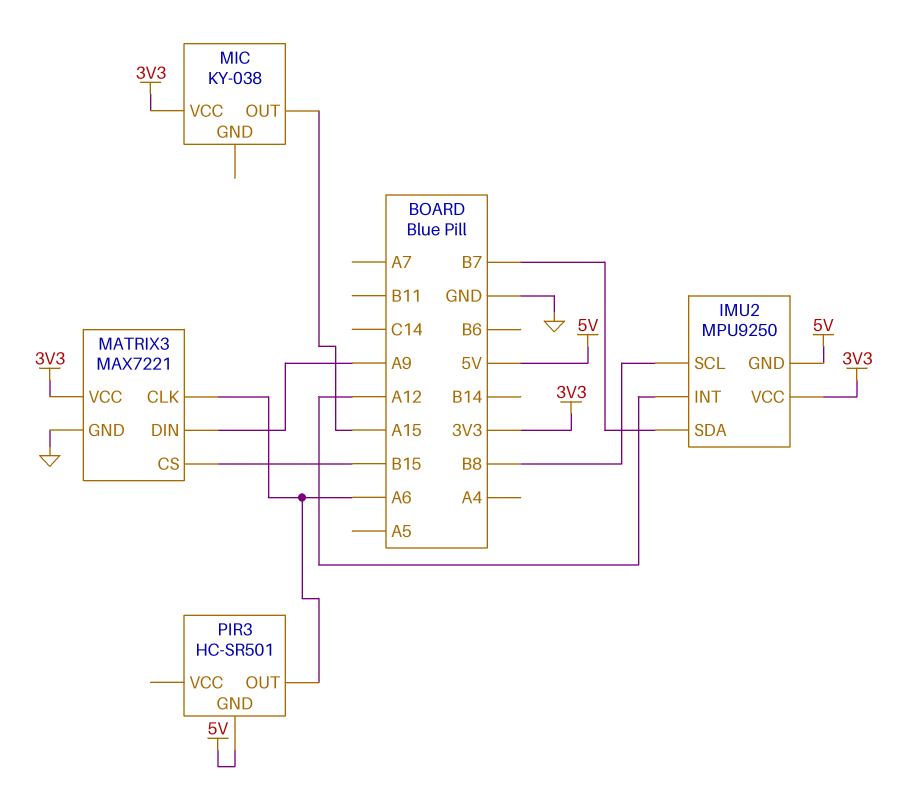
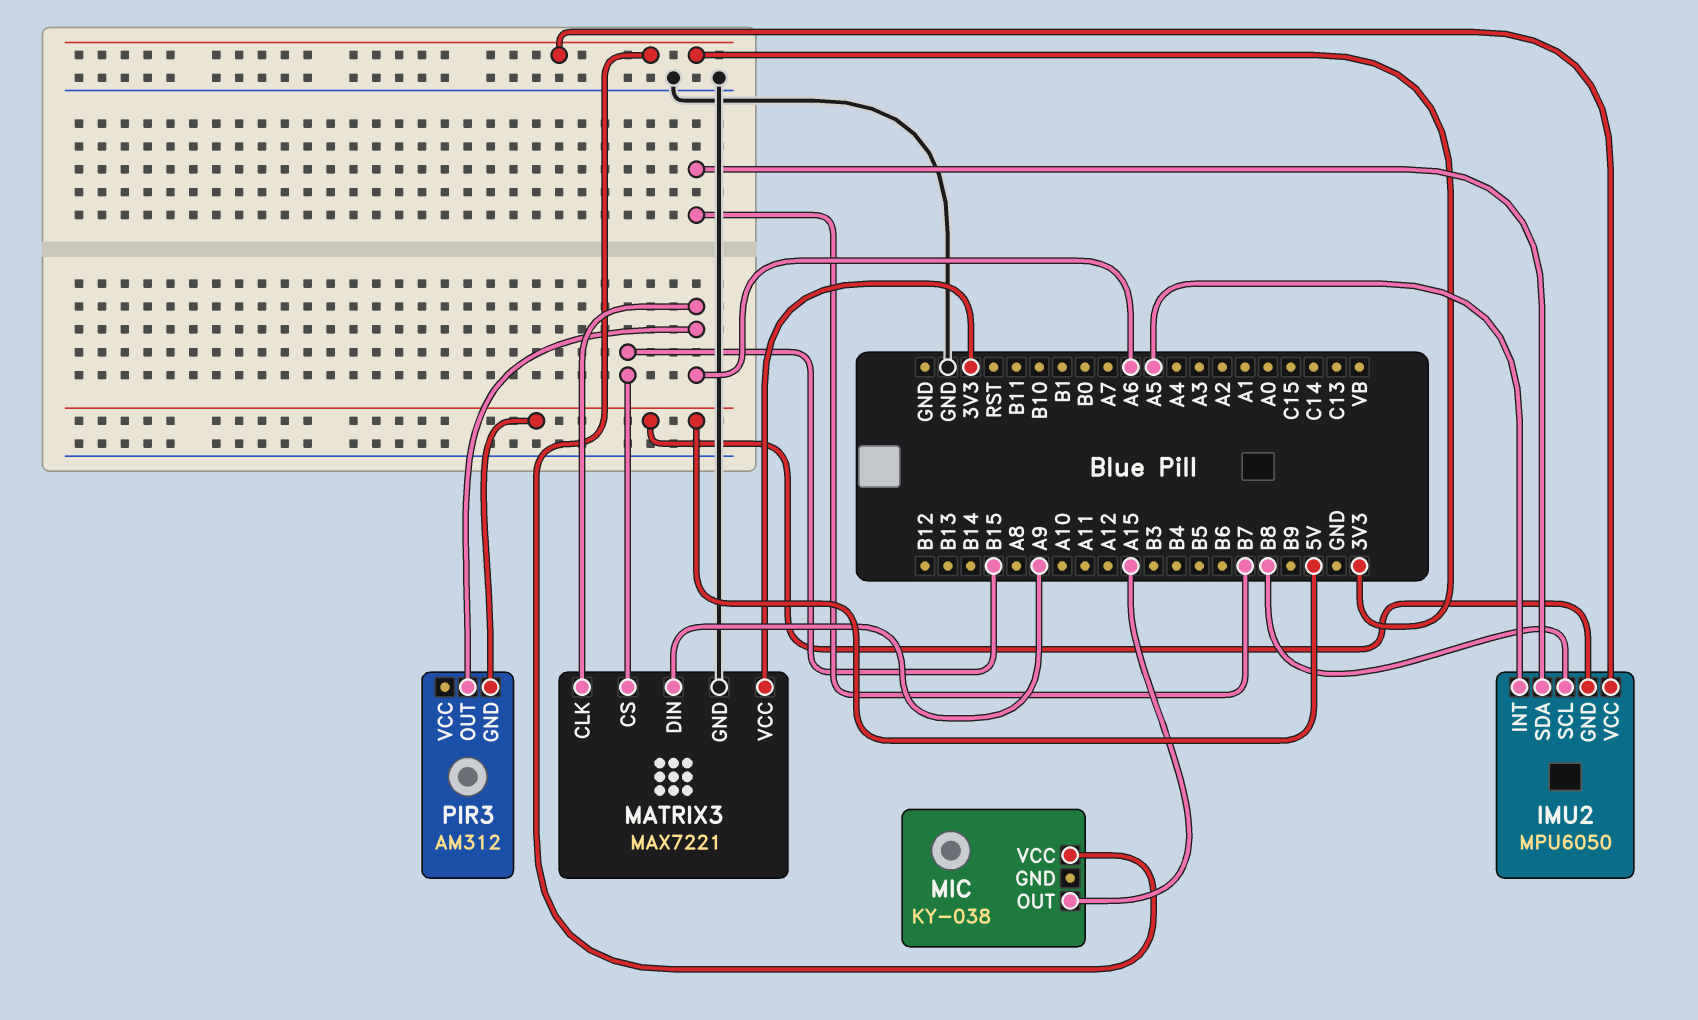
IMU2: MPU9250 -> MPU6050
IMU2 pin INT: A12 -> A5
PIR3: HC-SR501 -> AM312

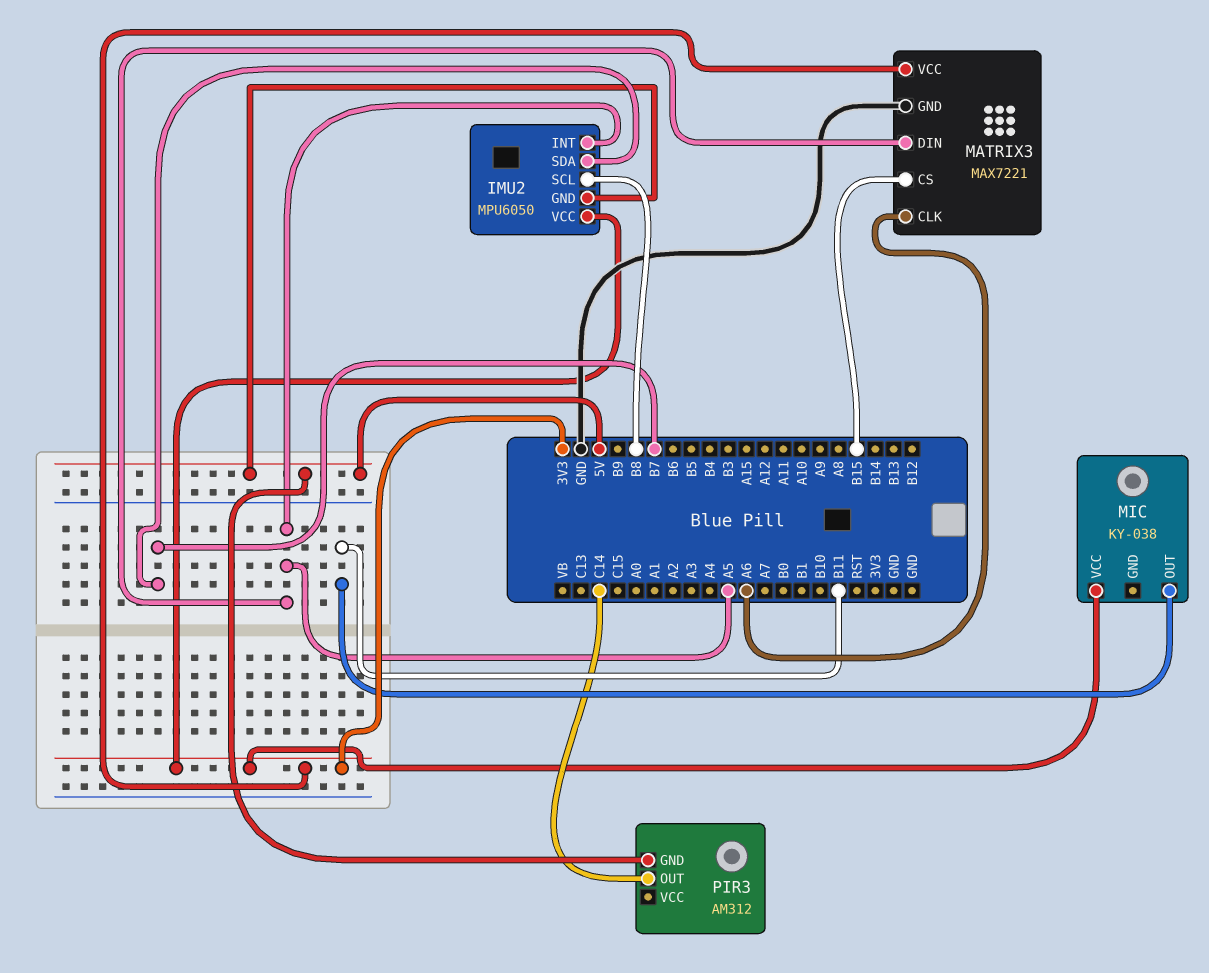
MATRIX3 pin DIN: A9 -> A5
MIC pin OUT: A15 -> B11
PIR3 pin OUT: A6 -> C14

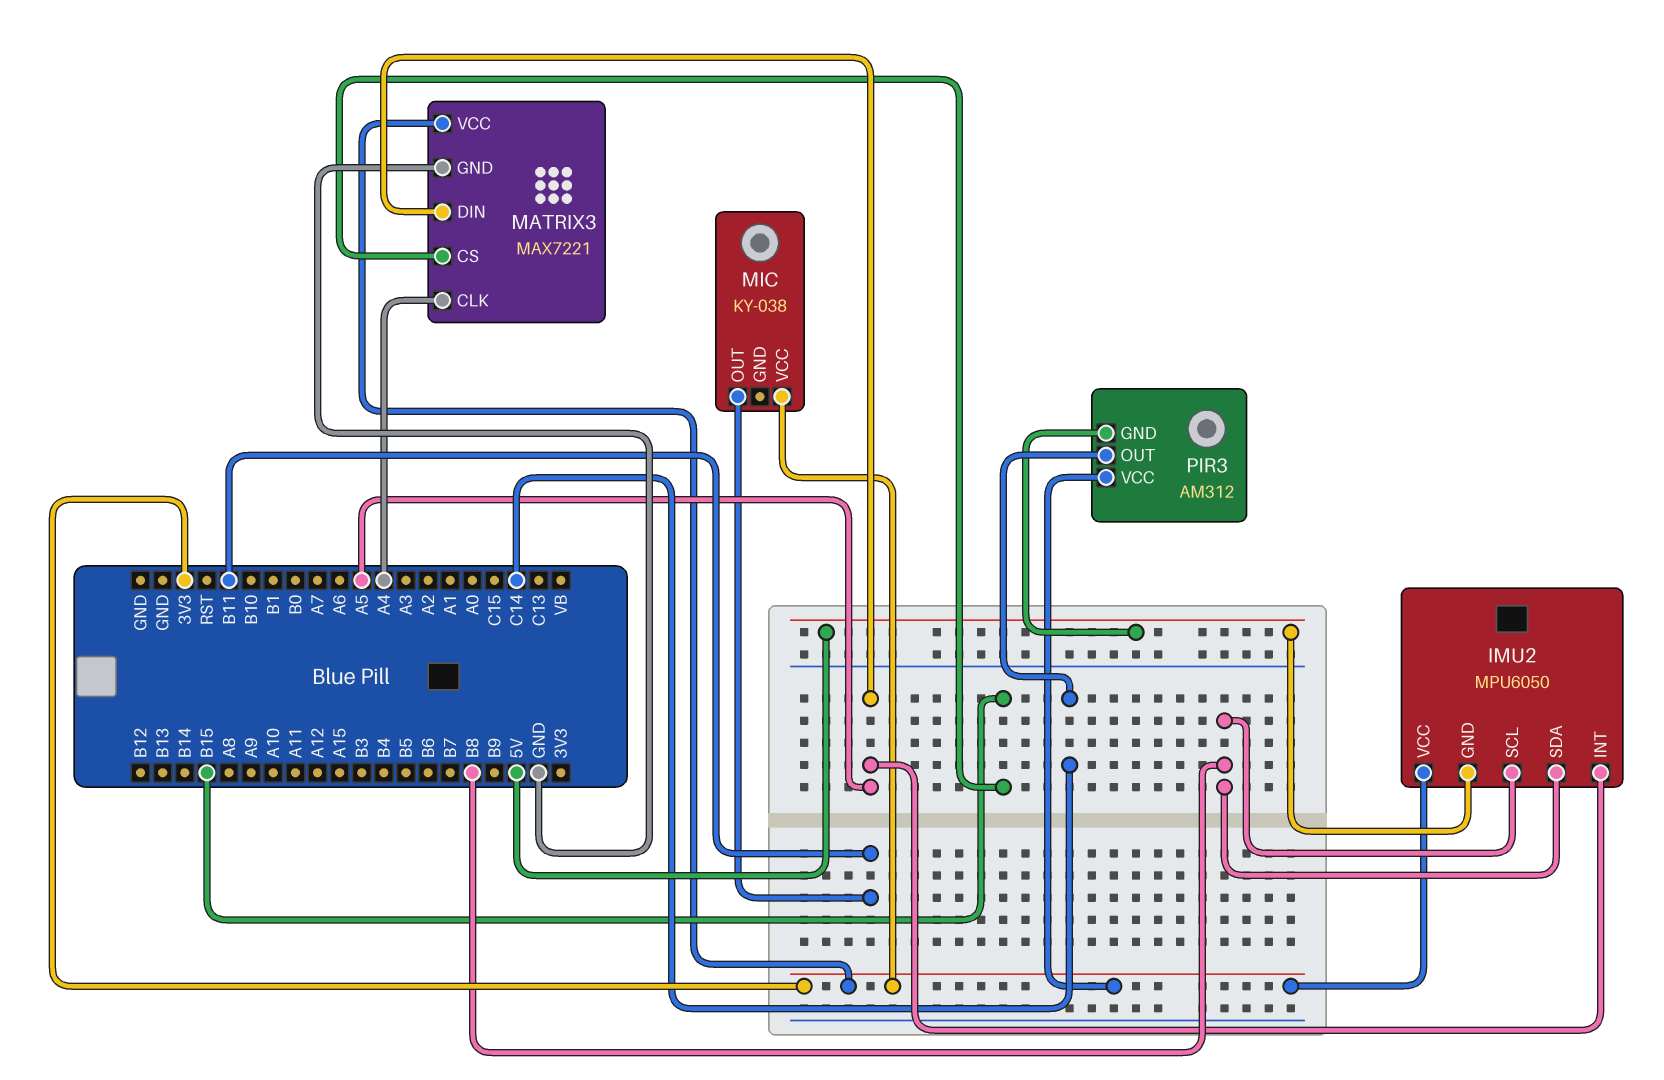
IMU2 pin SDA: B7 -> B8
MATRIX3 pin CLK: A6 -> A4
PIR3 pin VCC: none -> 3V3

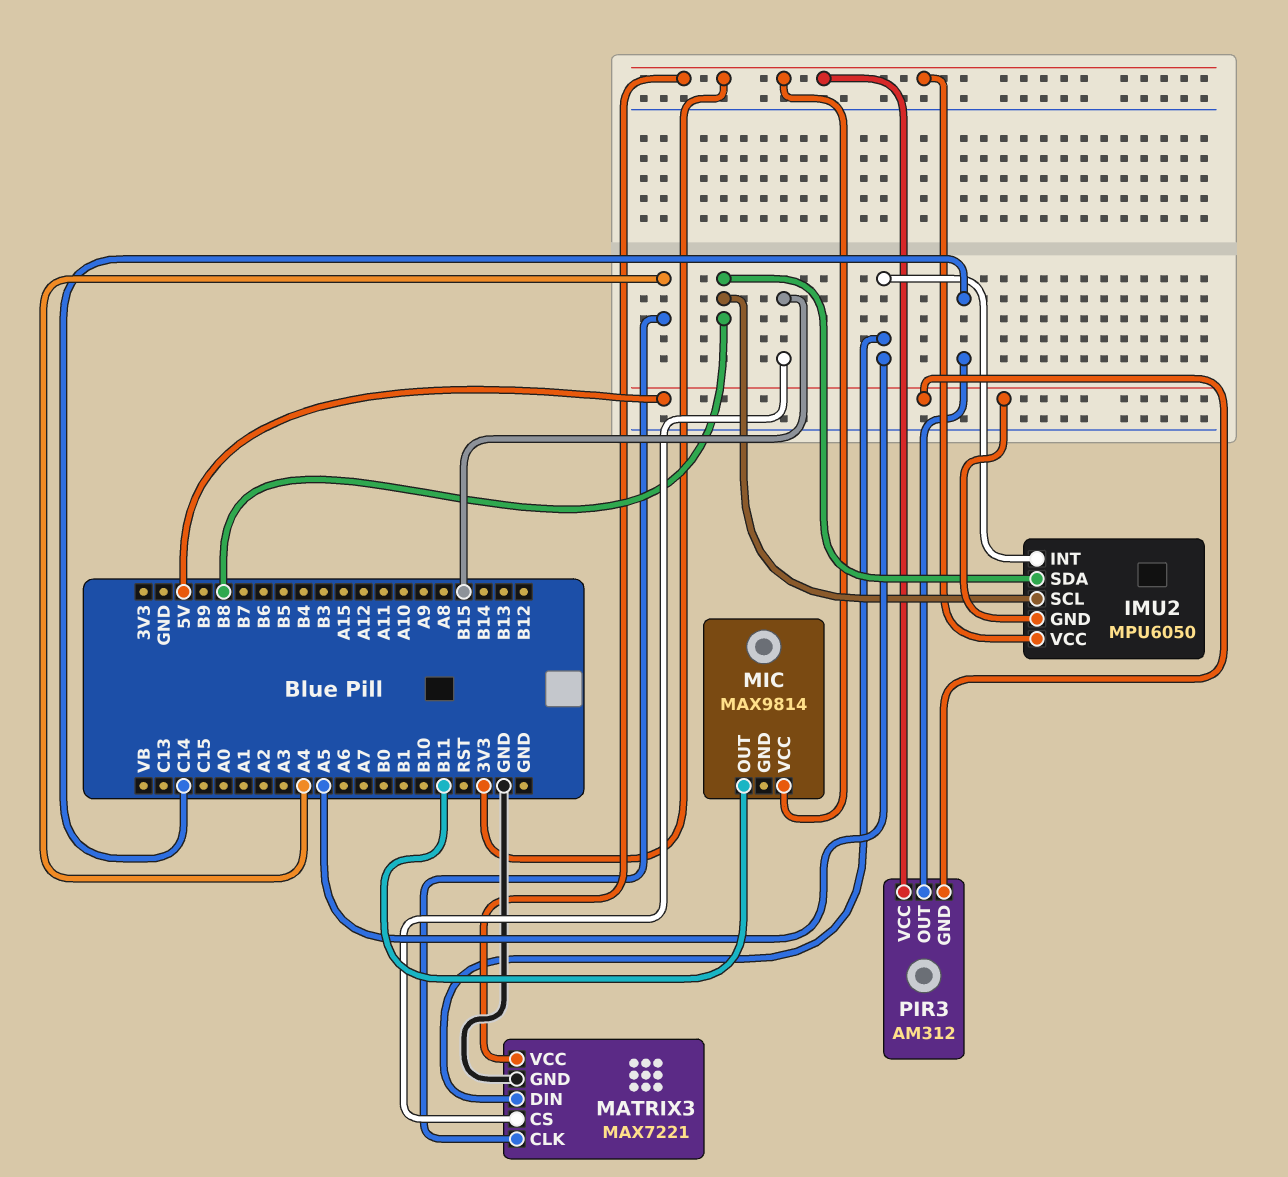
MIC: KY-038 -> MAX9814

